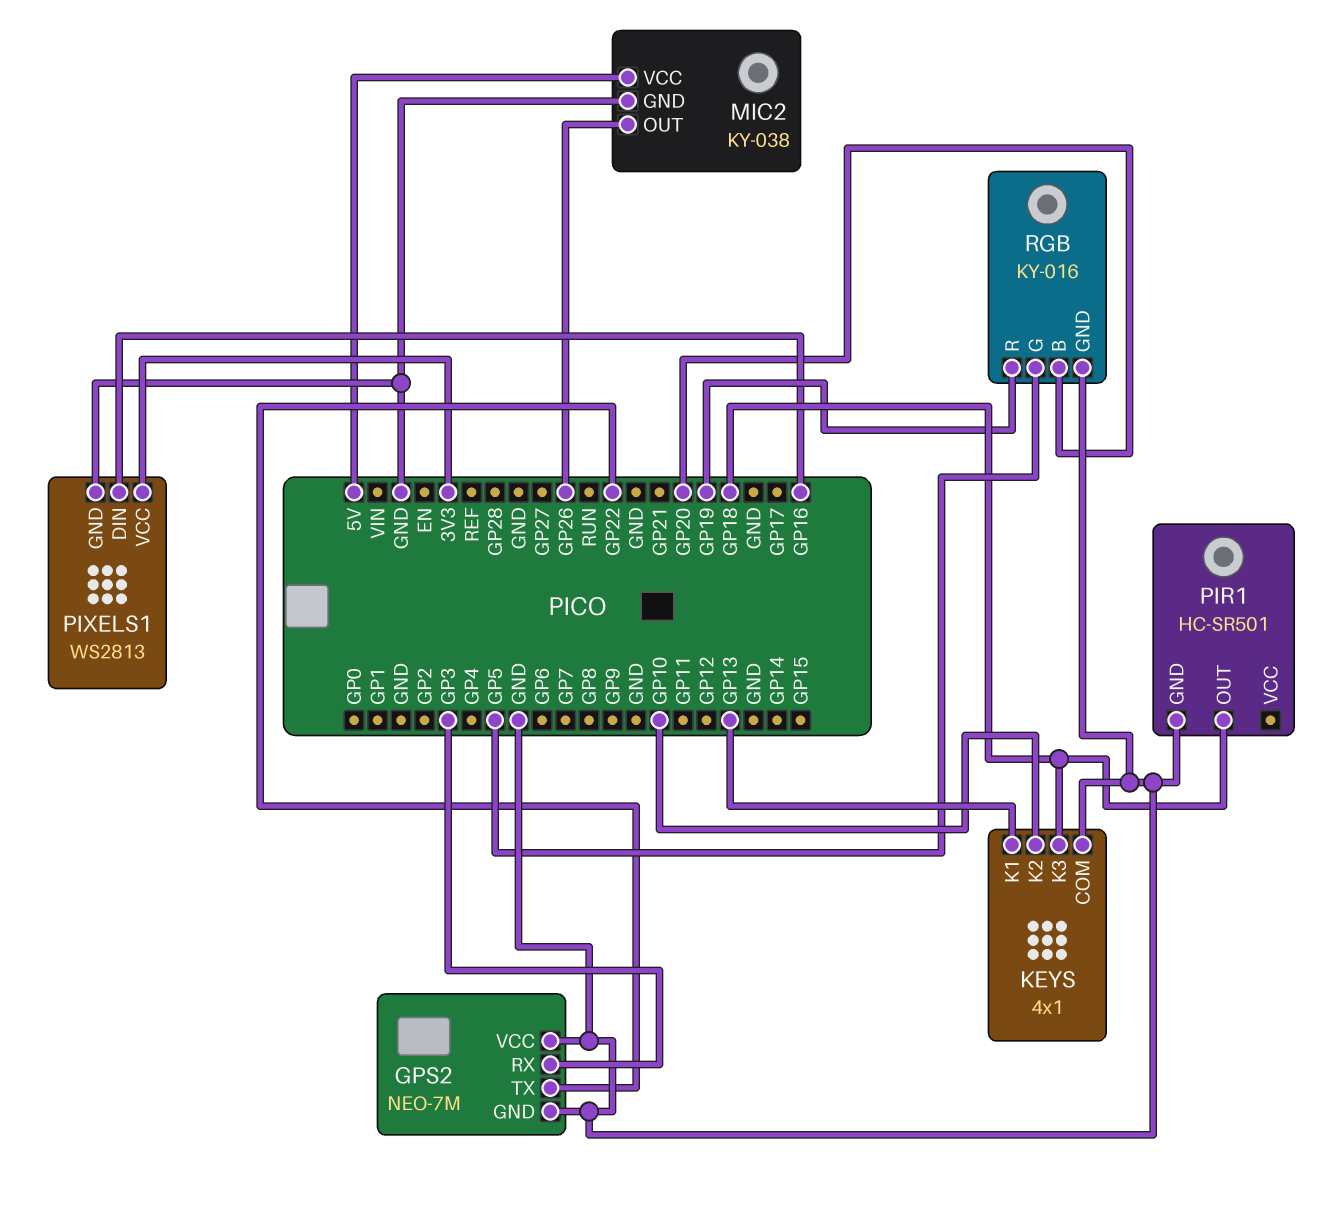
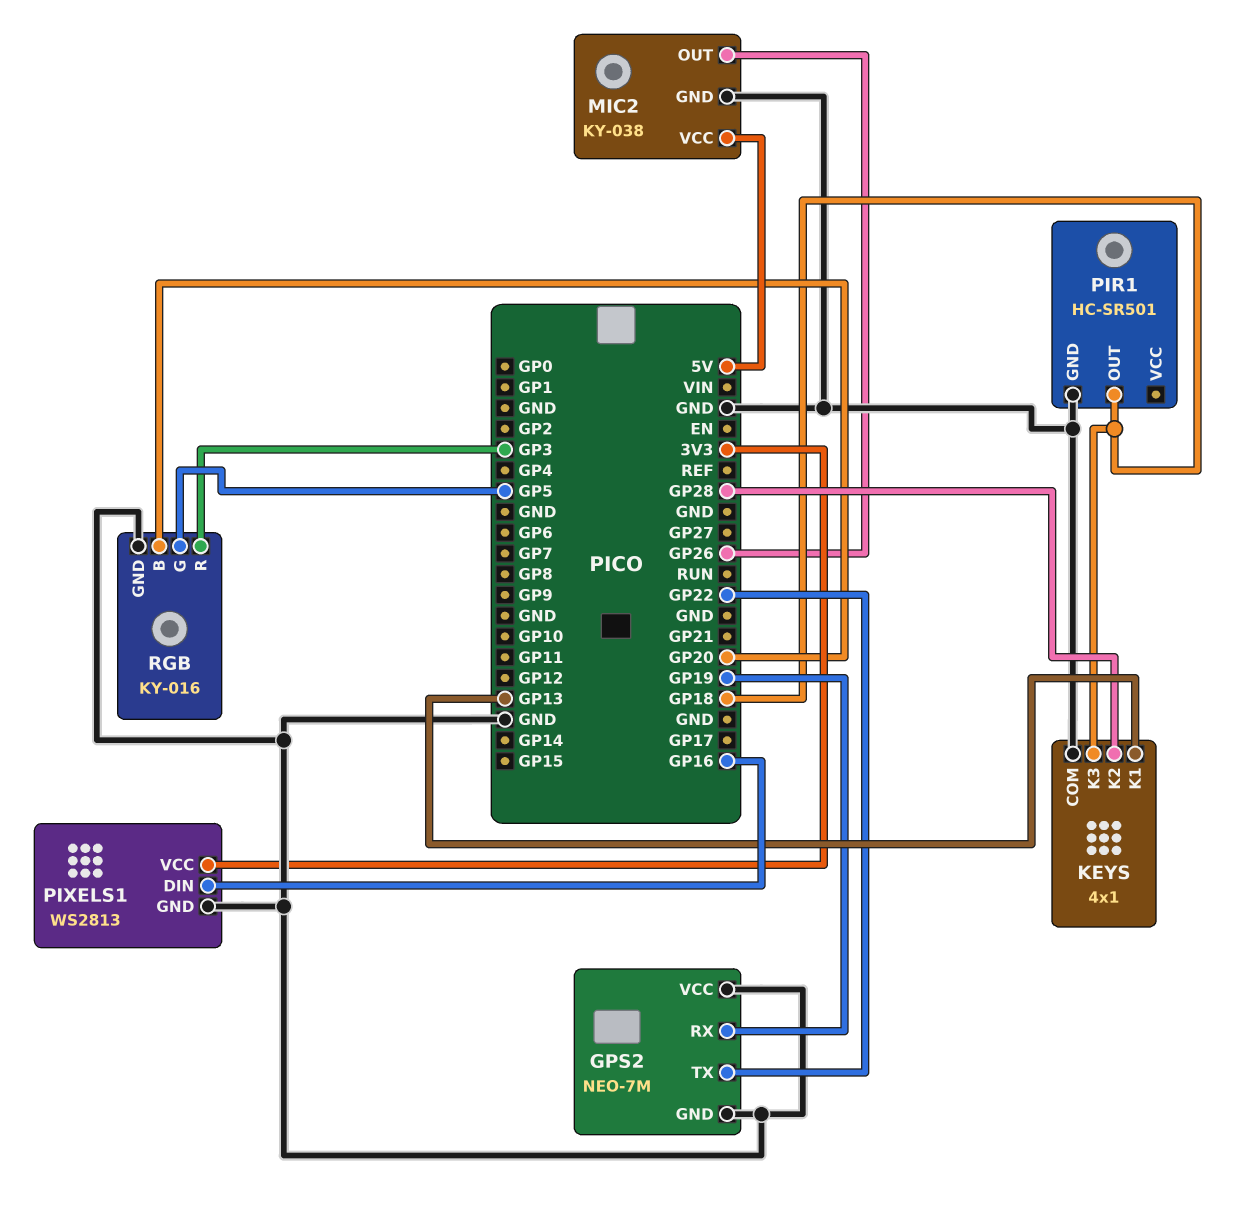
GPS2 pin RX: GP3 -> GP19
KEYS pin K2: GP10 -> GP28
RGB pin R: GP19 -> GP3

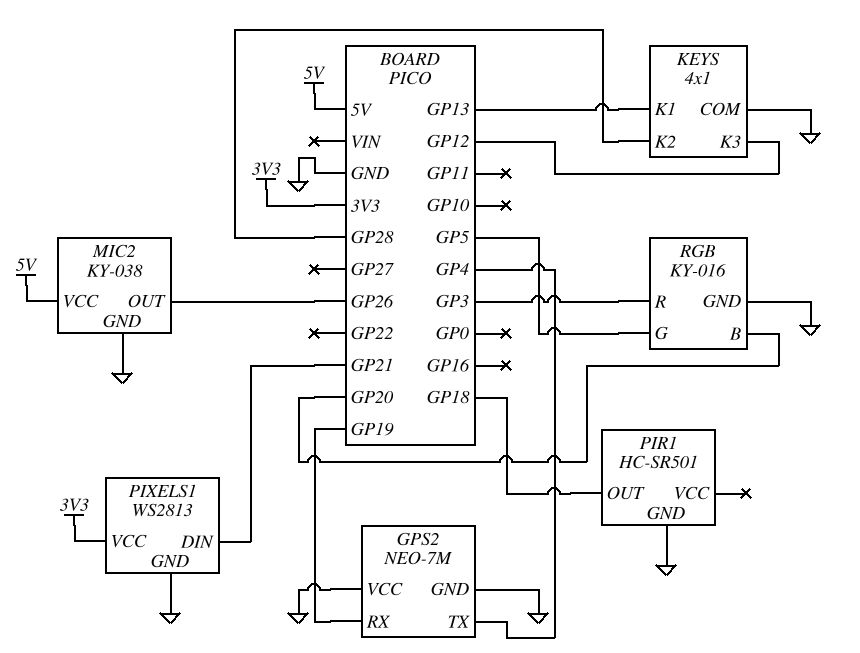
GPS2 pin TX: GP22 -> GP4
KEYS pin K3: GP18 -> GP12
PIXELS1 pin DIN: GP16 -> GP21

